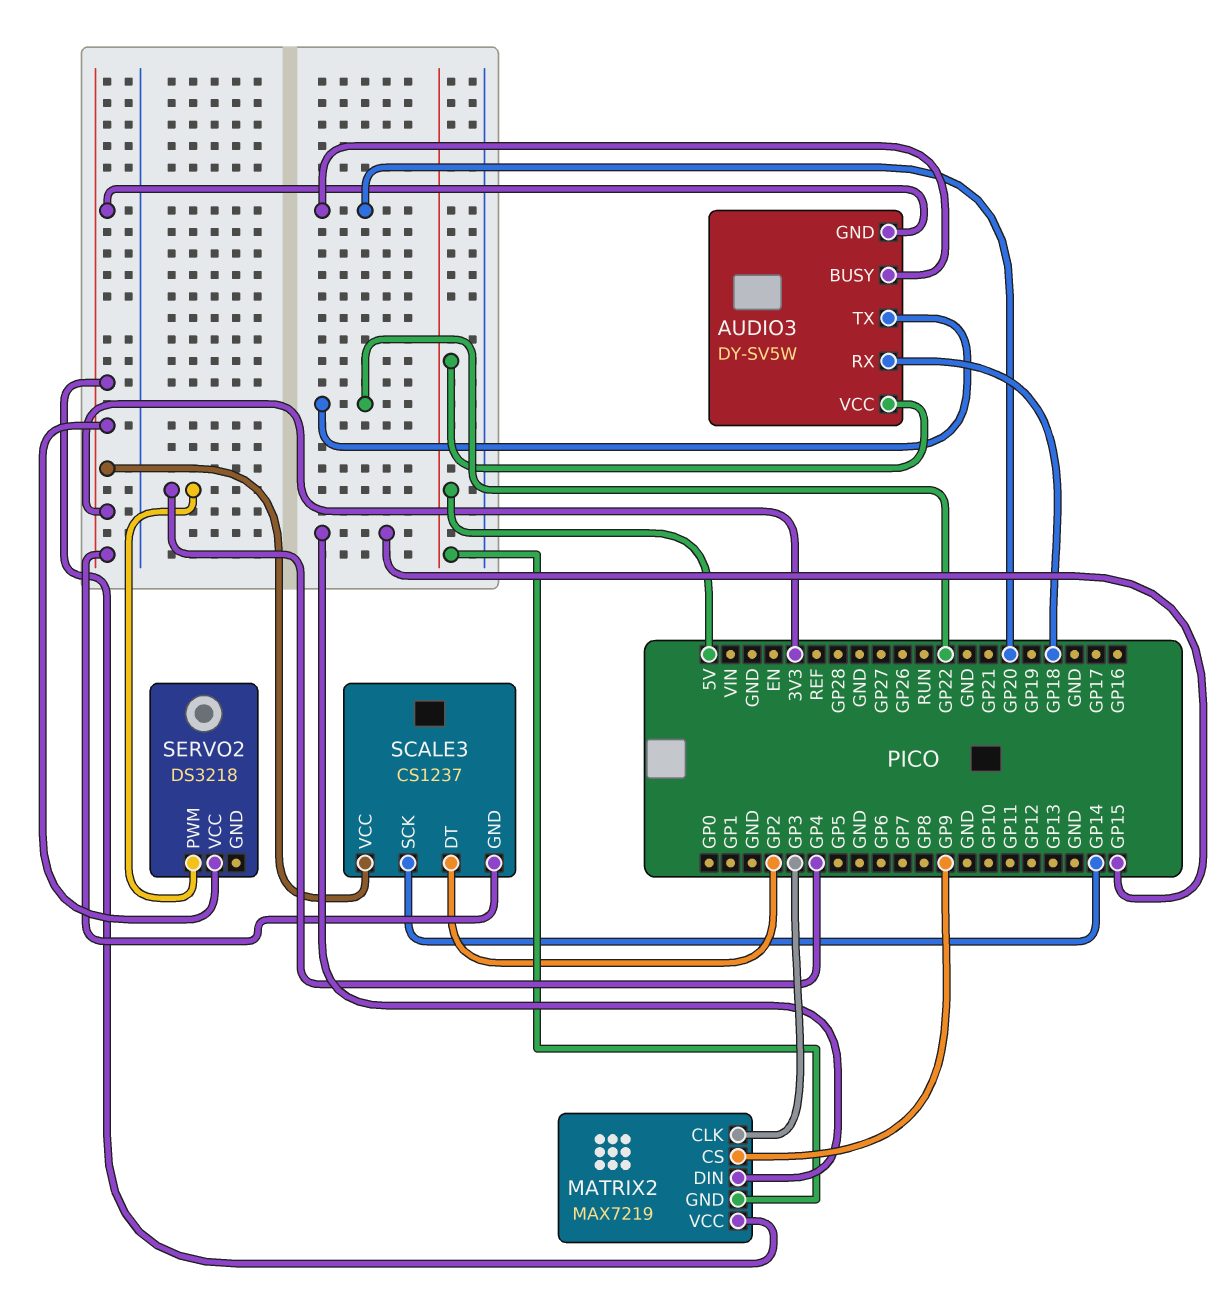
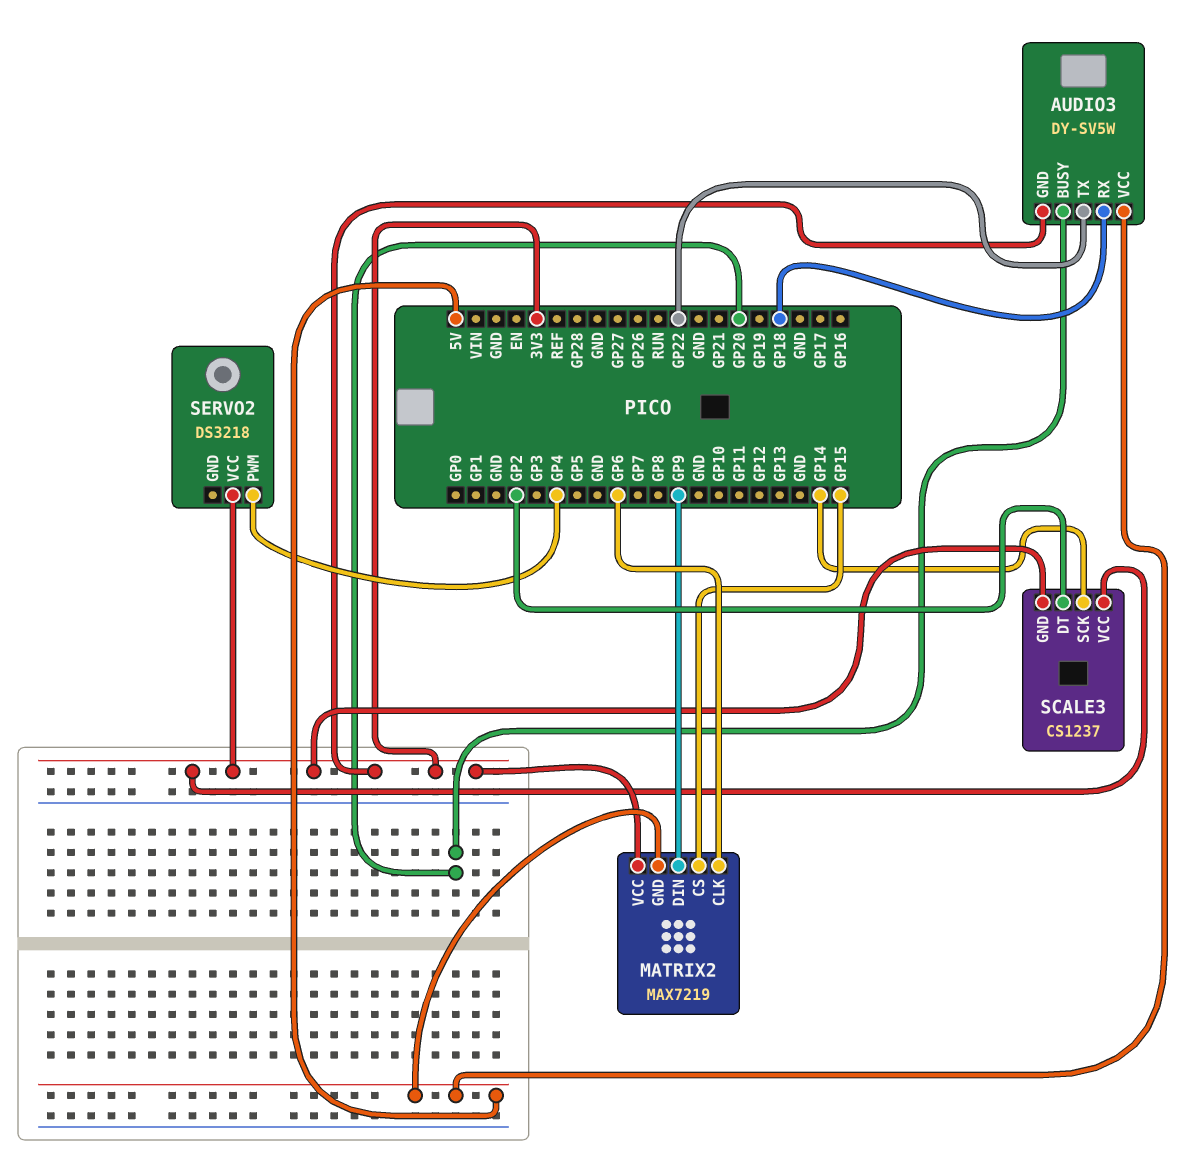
MATRIX2 pin CLK: GP3 -> GP6
MATRIX2 pin CS: GP9 -> GP15
MATRIX2 pin DIN: GP15 -> GP9

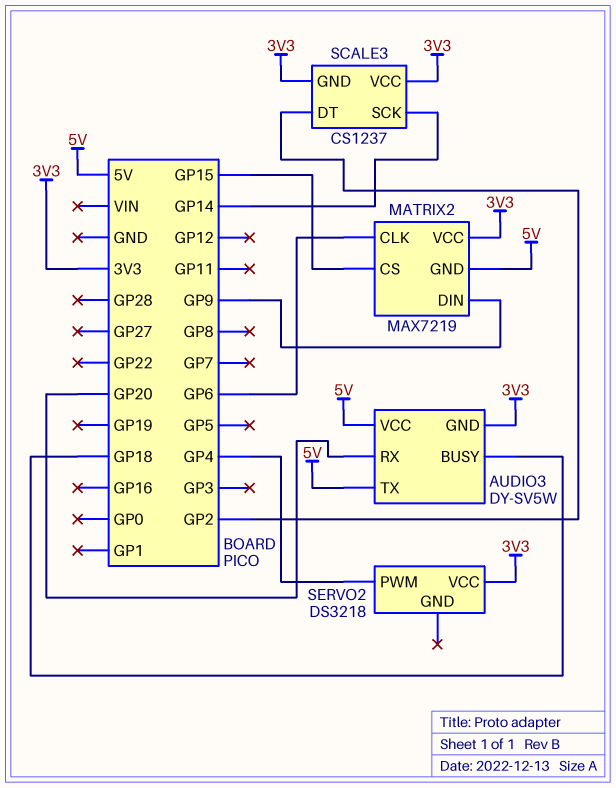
AUDIO3 pin BUSY: GP20 -> GP18
AUDIO3 pin RX: GP18 -> GP20
AUDIO3 pin TX: GP22 -> 5V

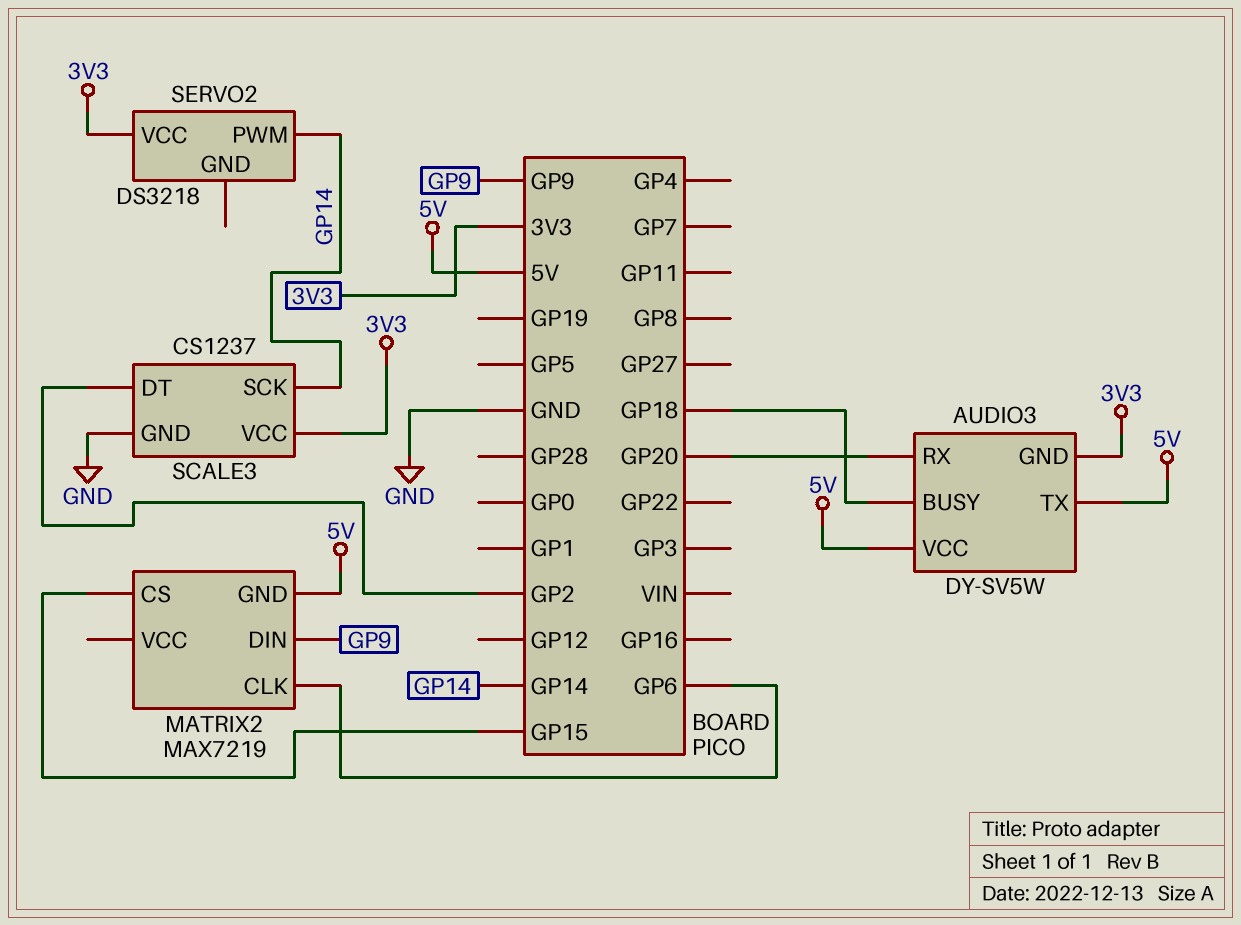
MATRIX2 pin VCC: 3V3 -> none
SCALE3 pin GND: 3V3 -> GND
SERVO2 pin PWM: GP4 -> GP14

